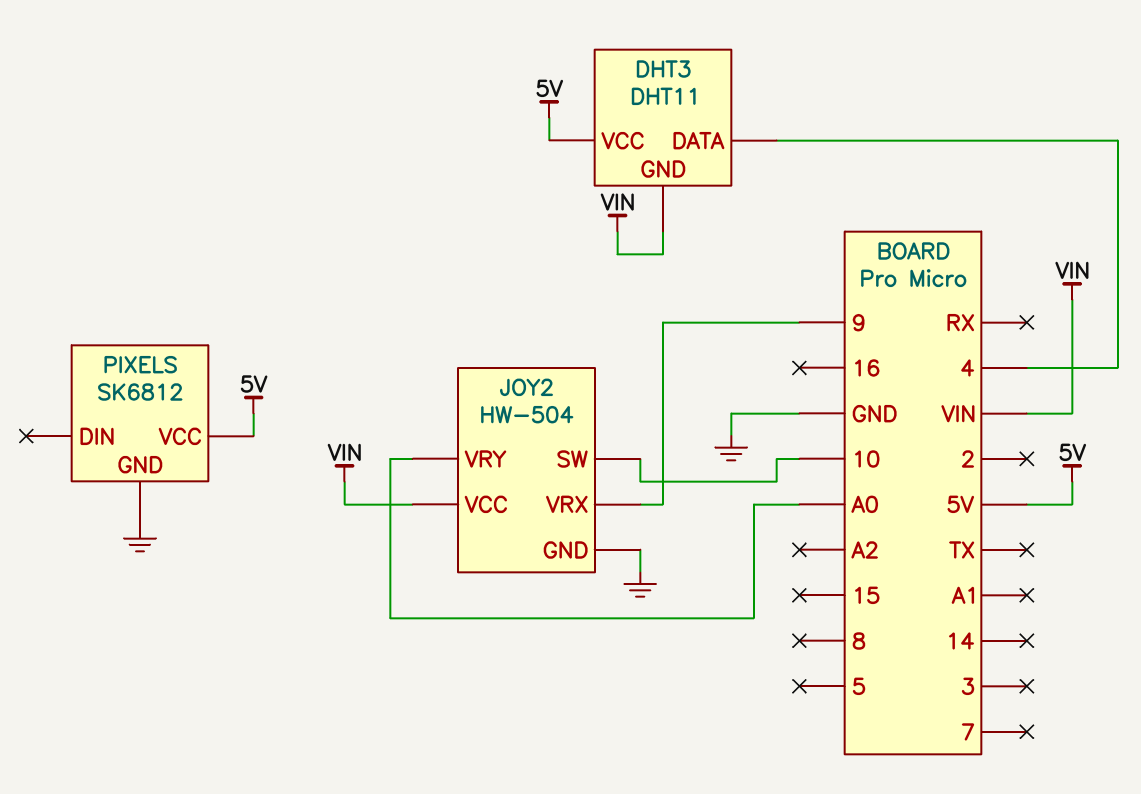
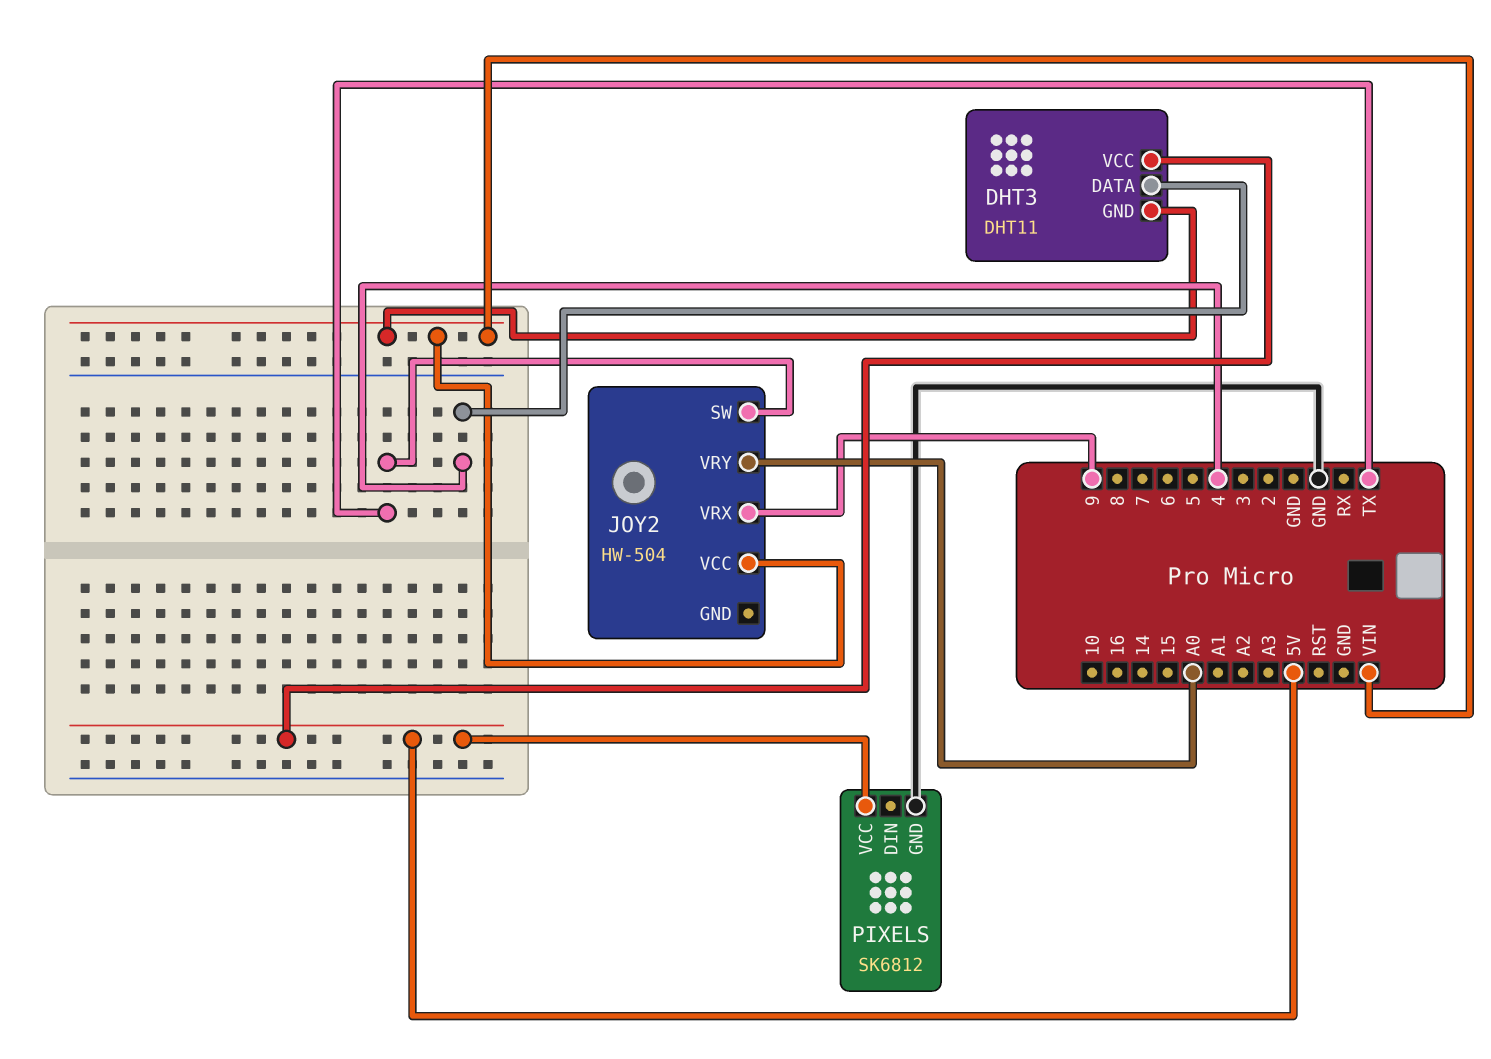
JOY2 pin GND: GND -> none
JOY2 pin SW: 10 -> TX

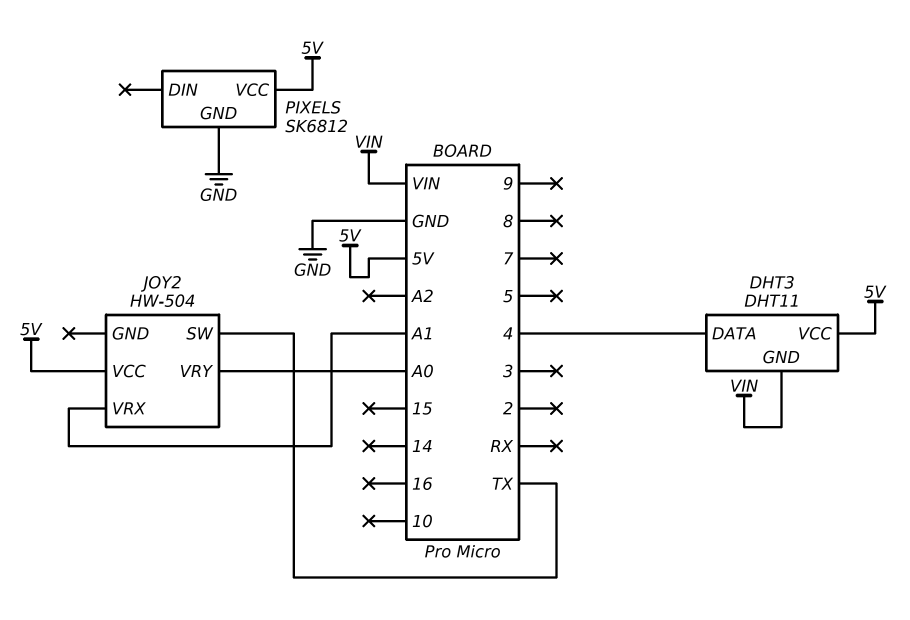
JOY2 pin VCC: VIN -> 5V
JOY2 pin VRX: 9 -> A1

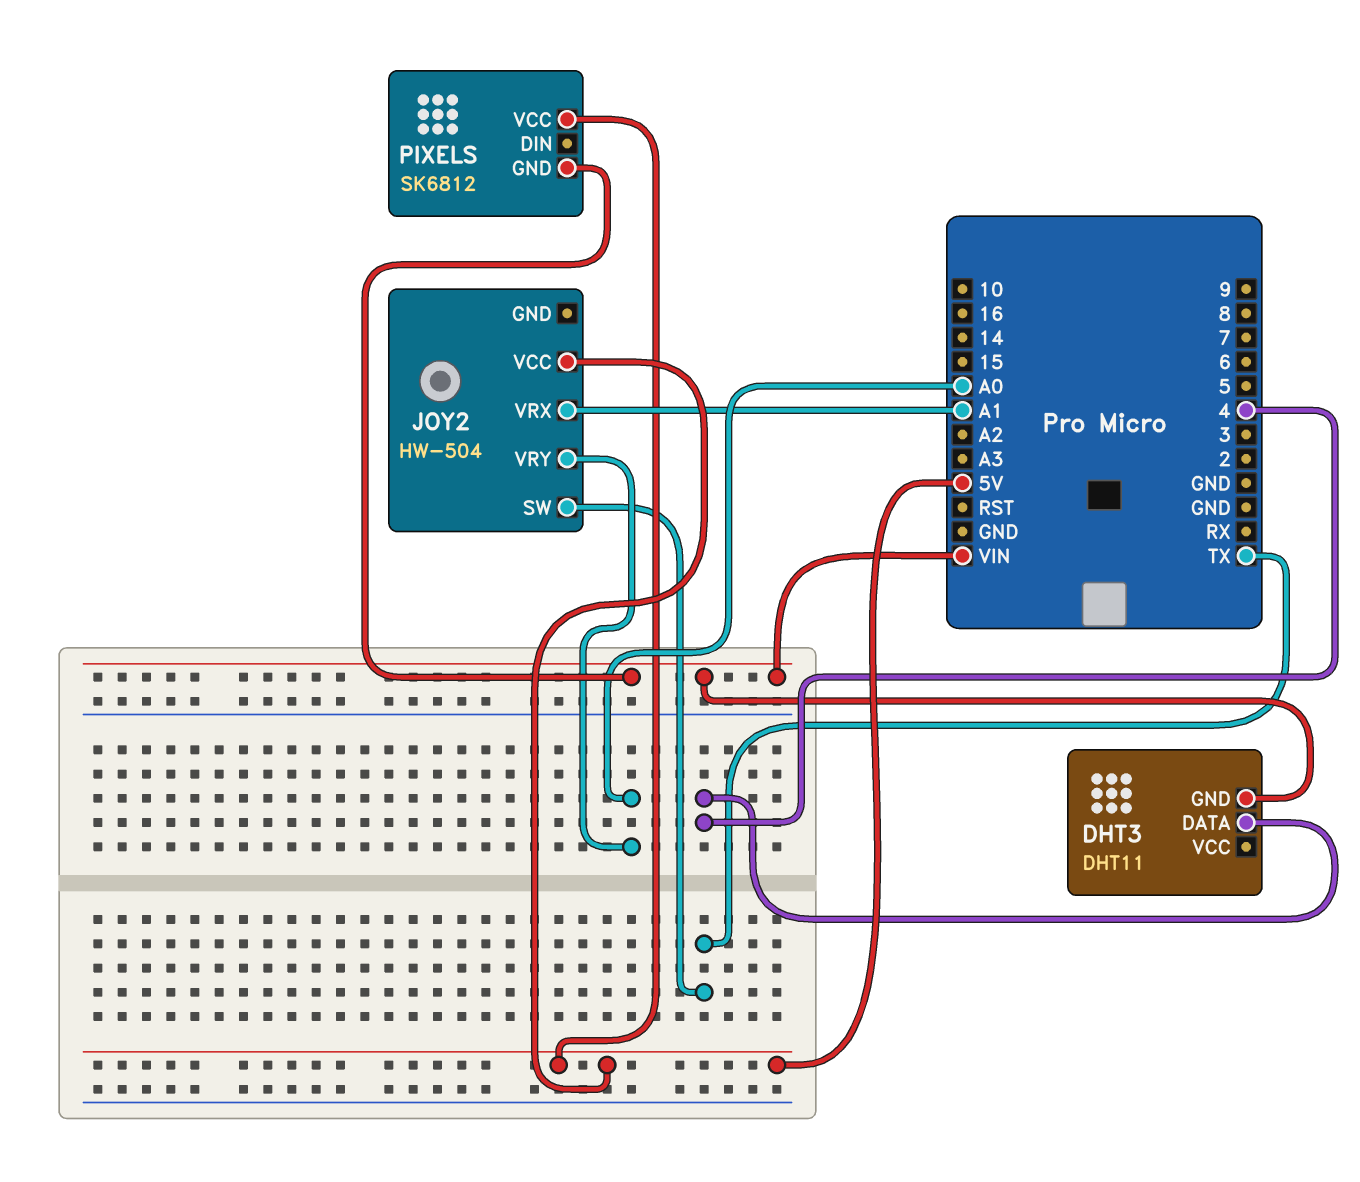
DHT3 pin VCC: 5V -> none
PIXELS pin GND: GND -> VIN

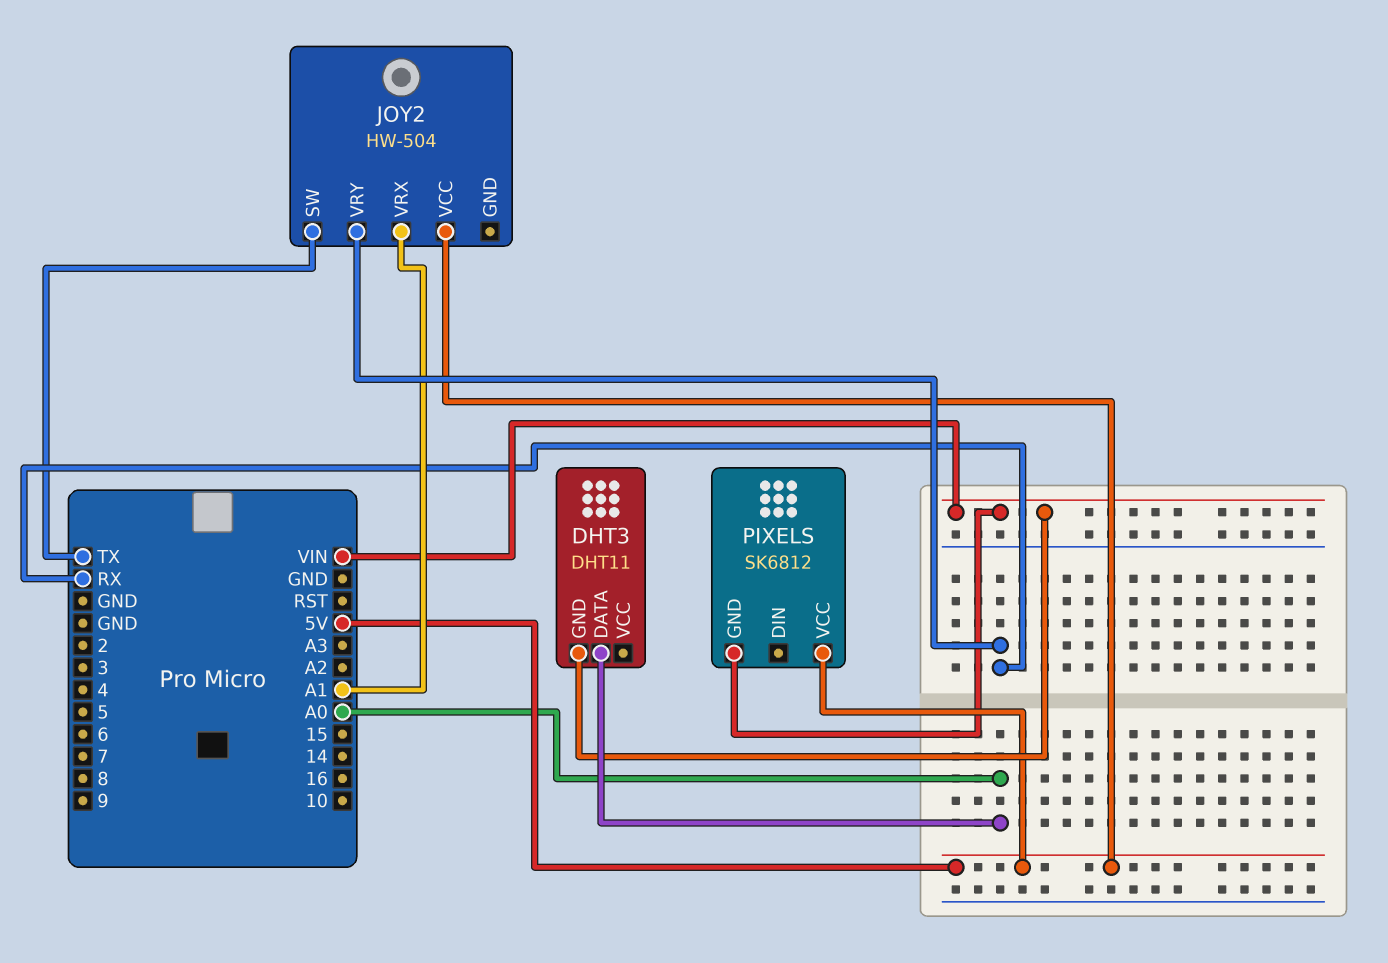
DHT3 pin DATA: 4 -> A0
JOY2 pin VRY: A0 -> RX

